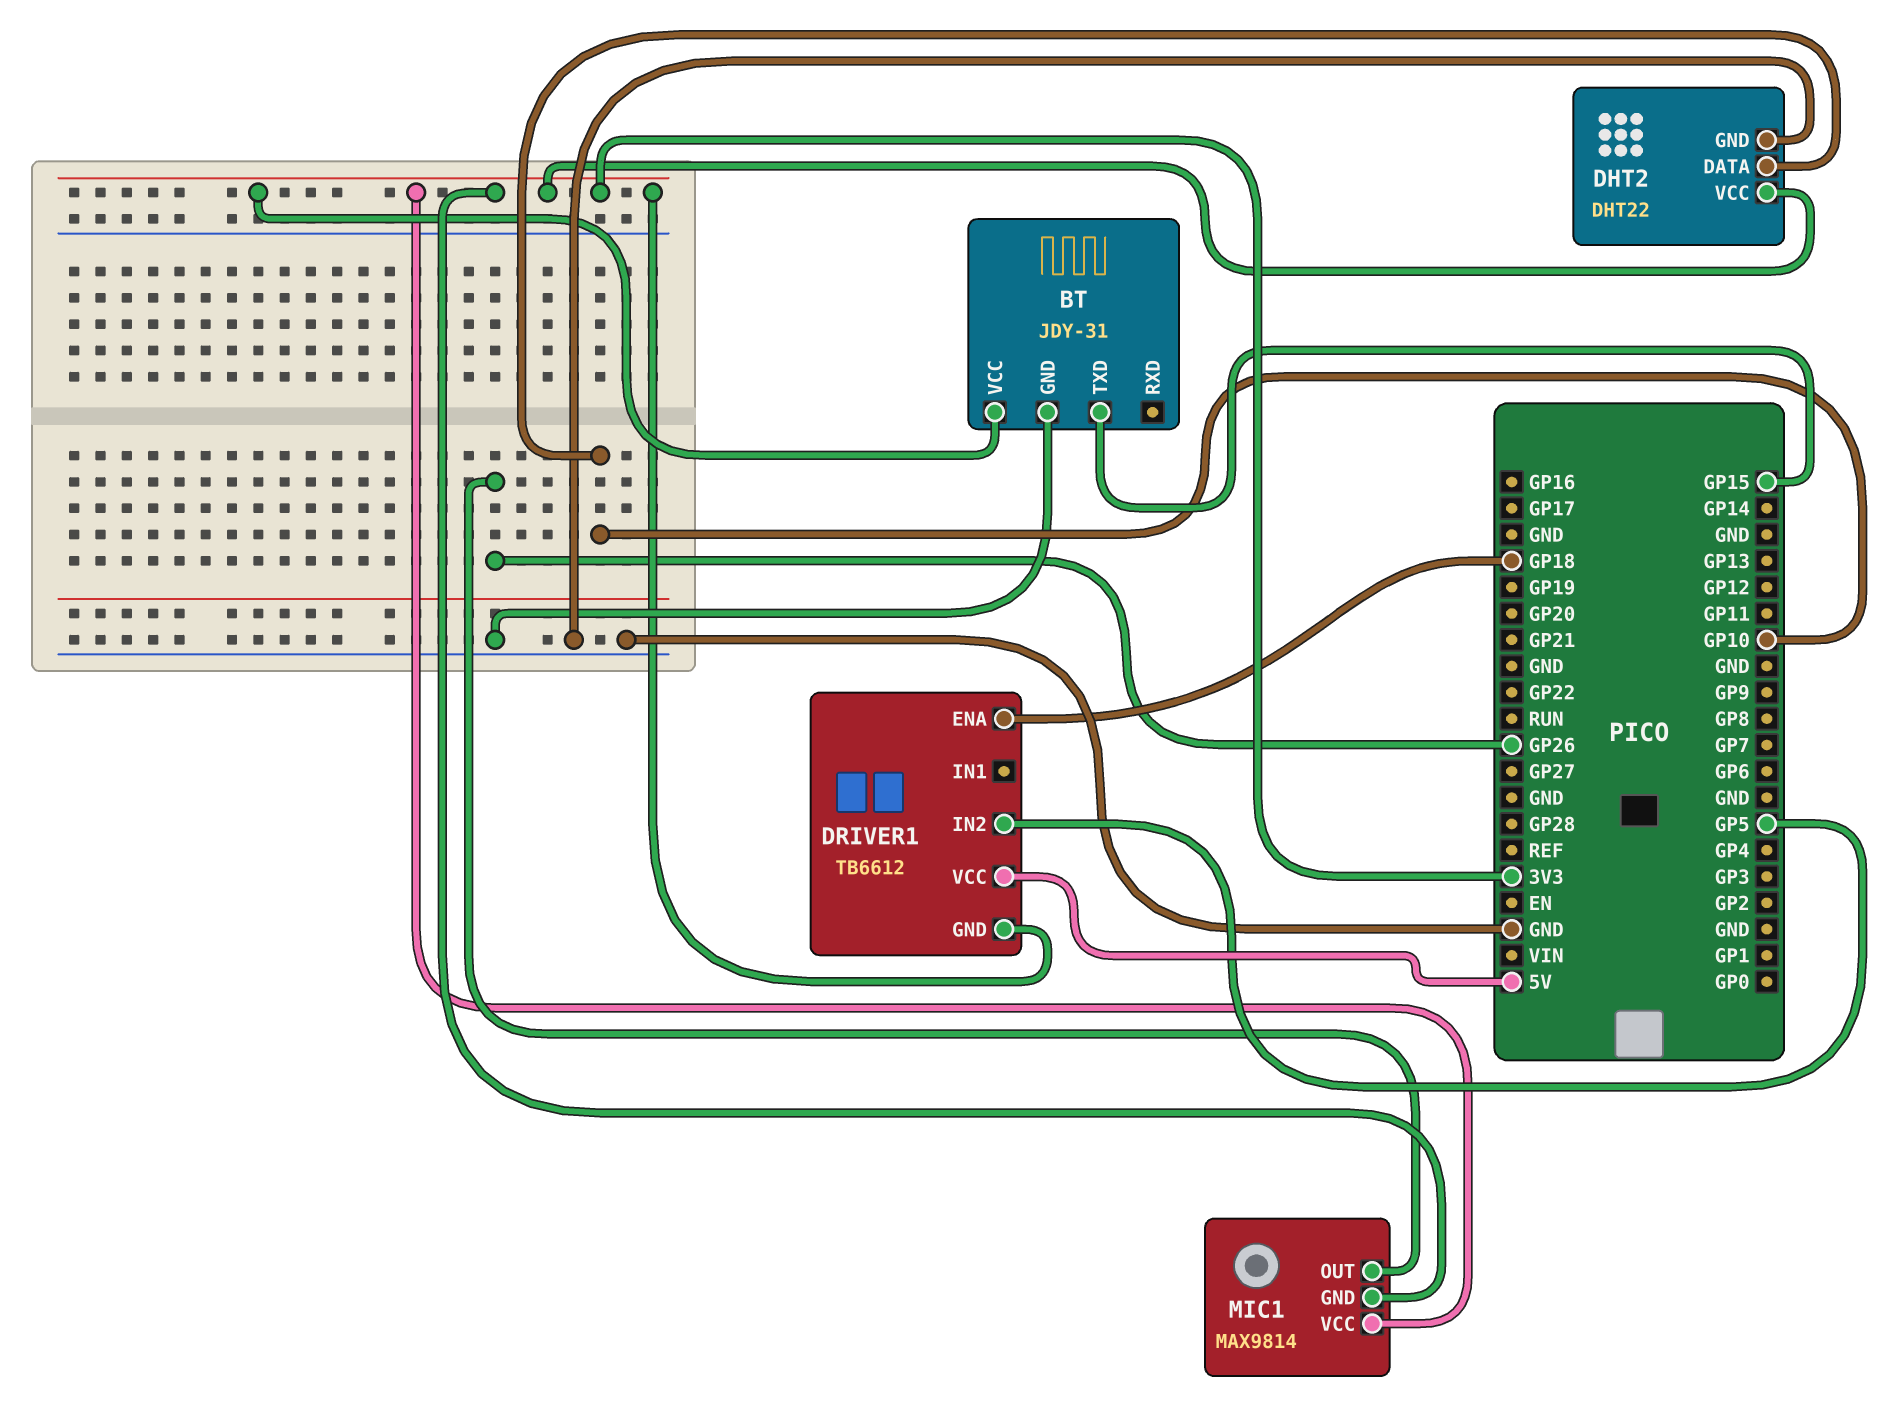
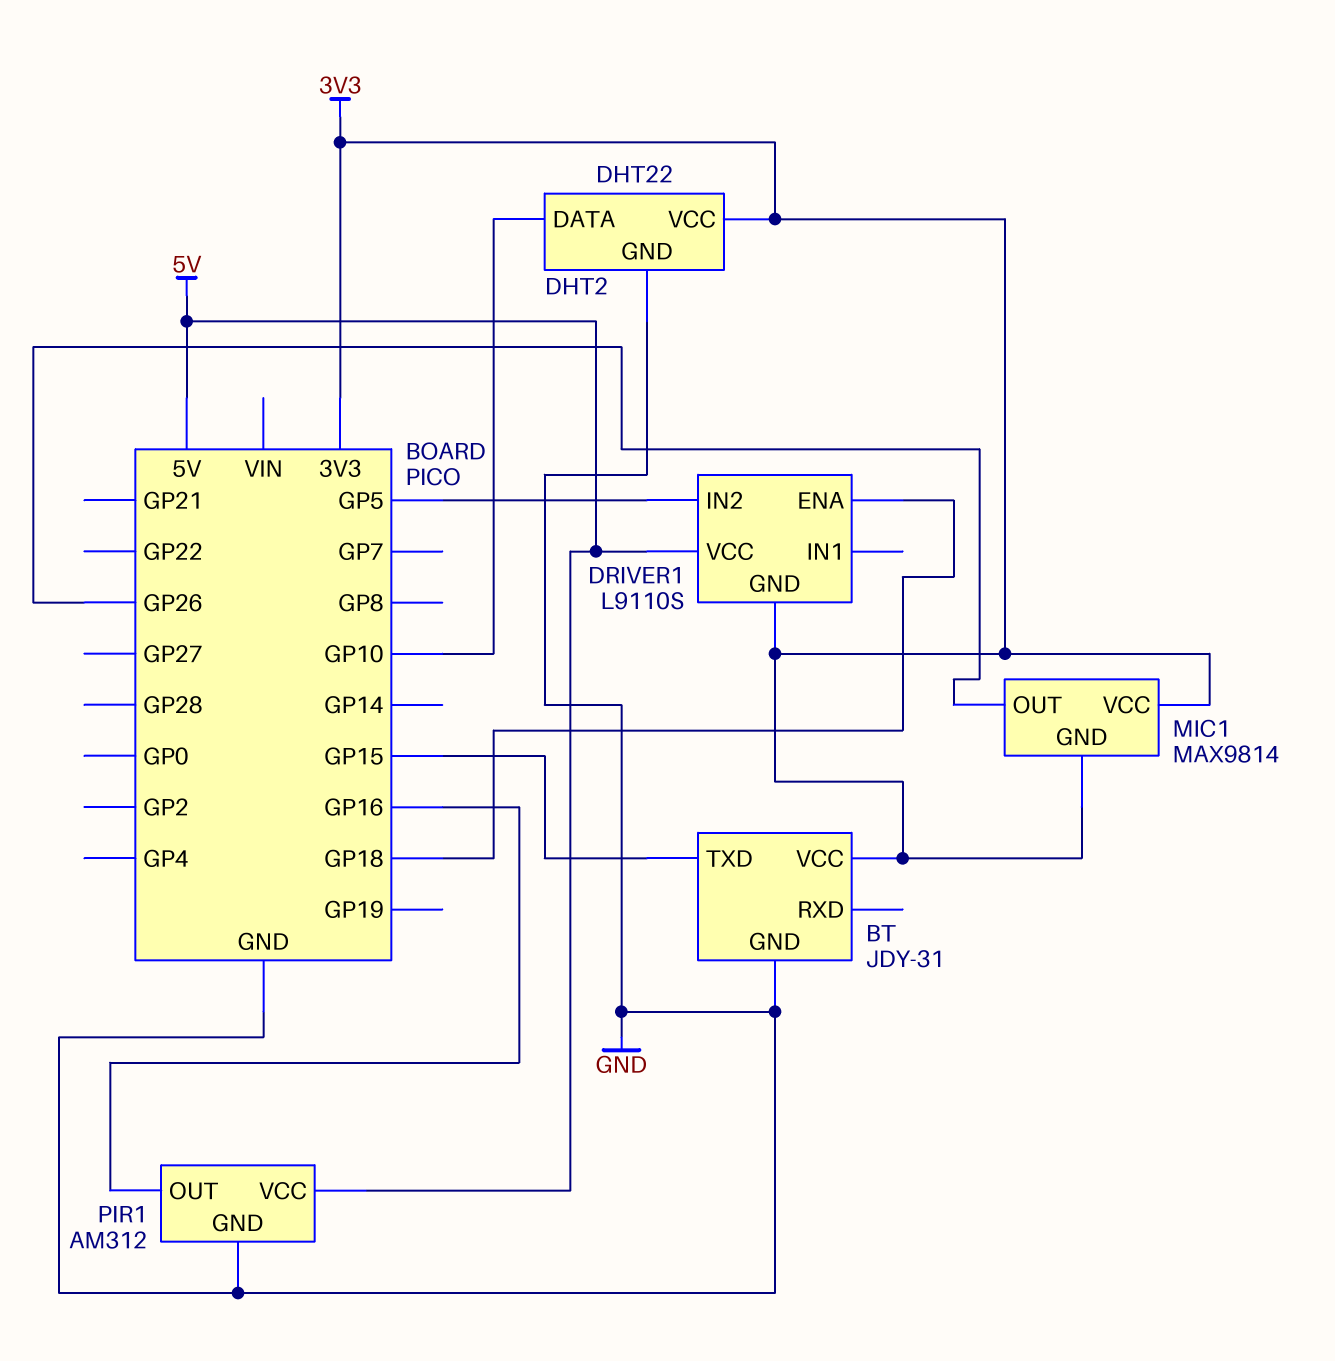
DRIVER1: TB6612 -> L9110S
PIR1: none -> AM312
PIR1 pin GND: none -> GND
PIR1 pin OUT: none -> GP16
PIR1 pin VCC: none -> 5V

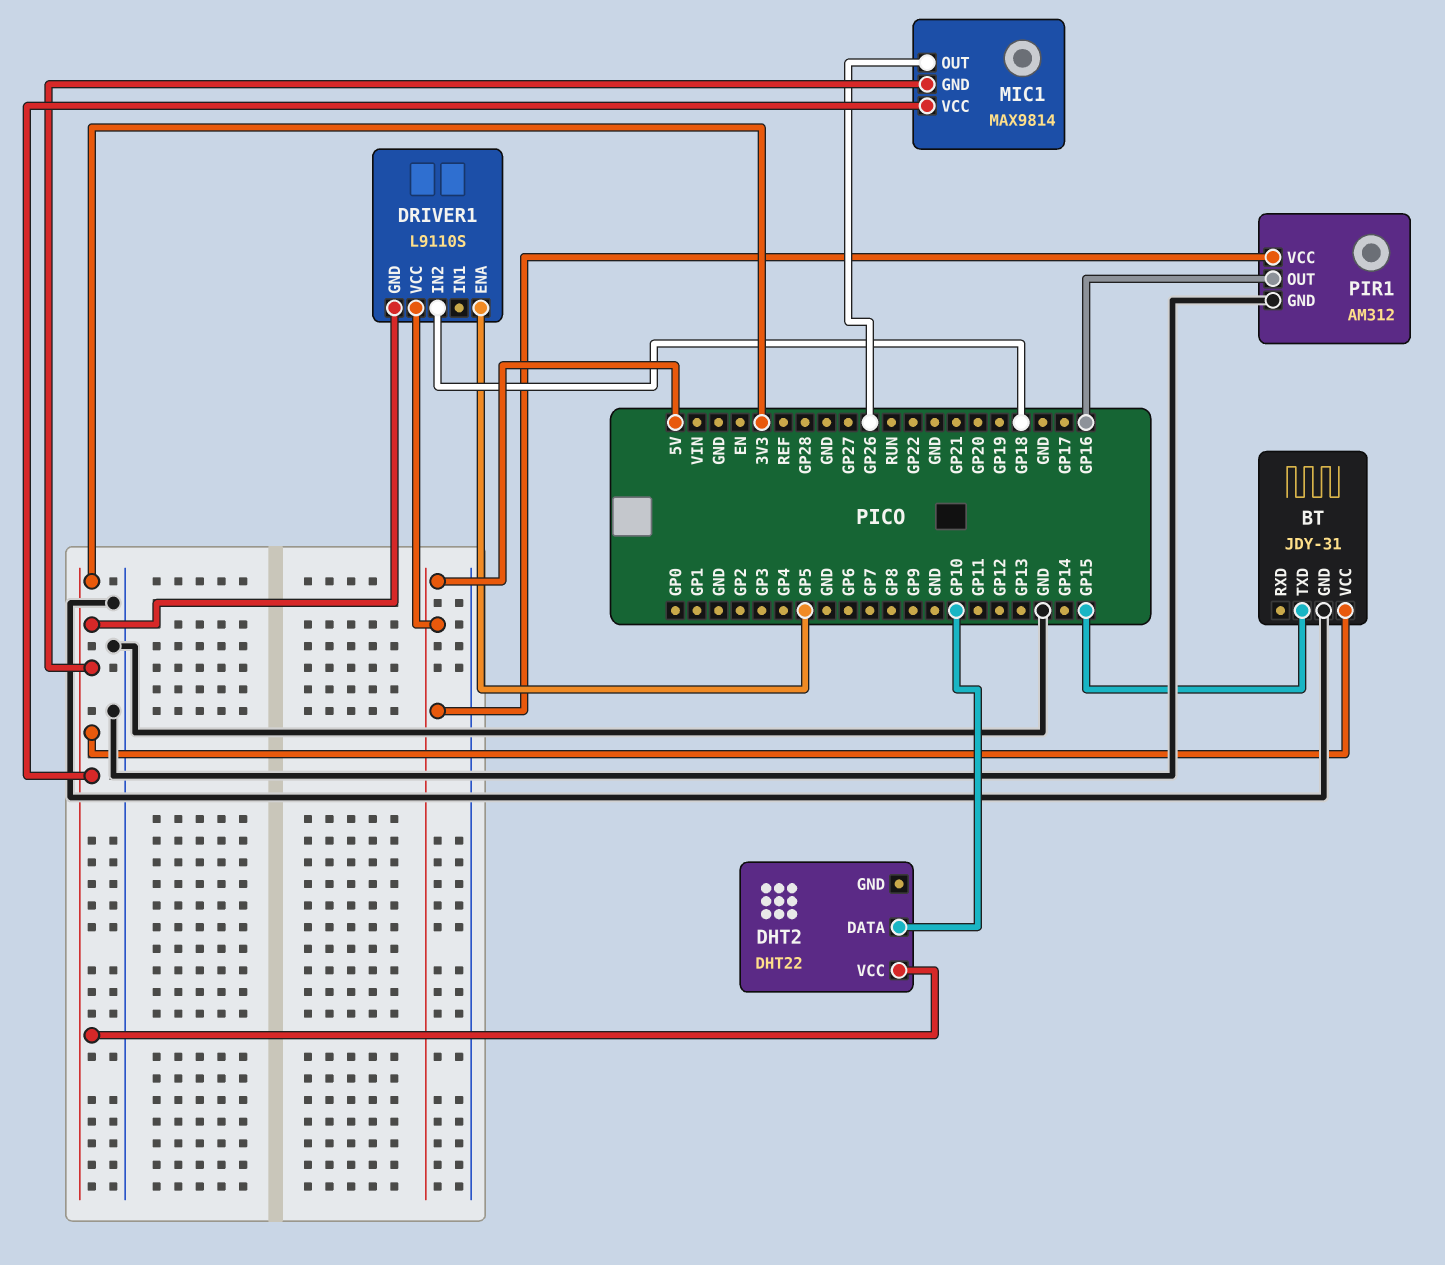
DHT2 pin GND: GND -> none
DRIVER1 pin ENA: GP18 -> GP5
DRIVER1 pin IN2: GP5 -> GP18

